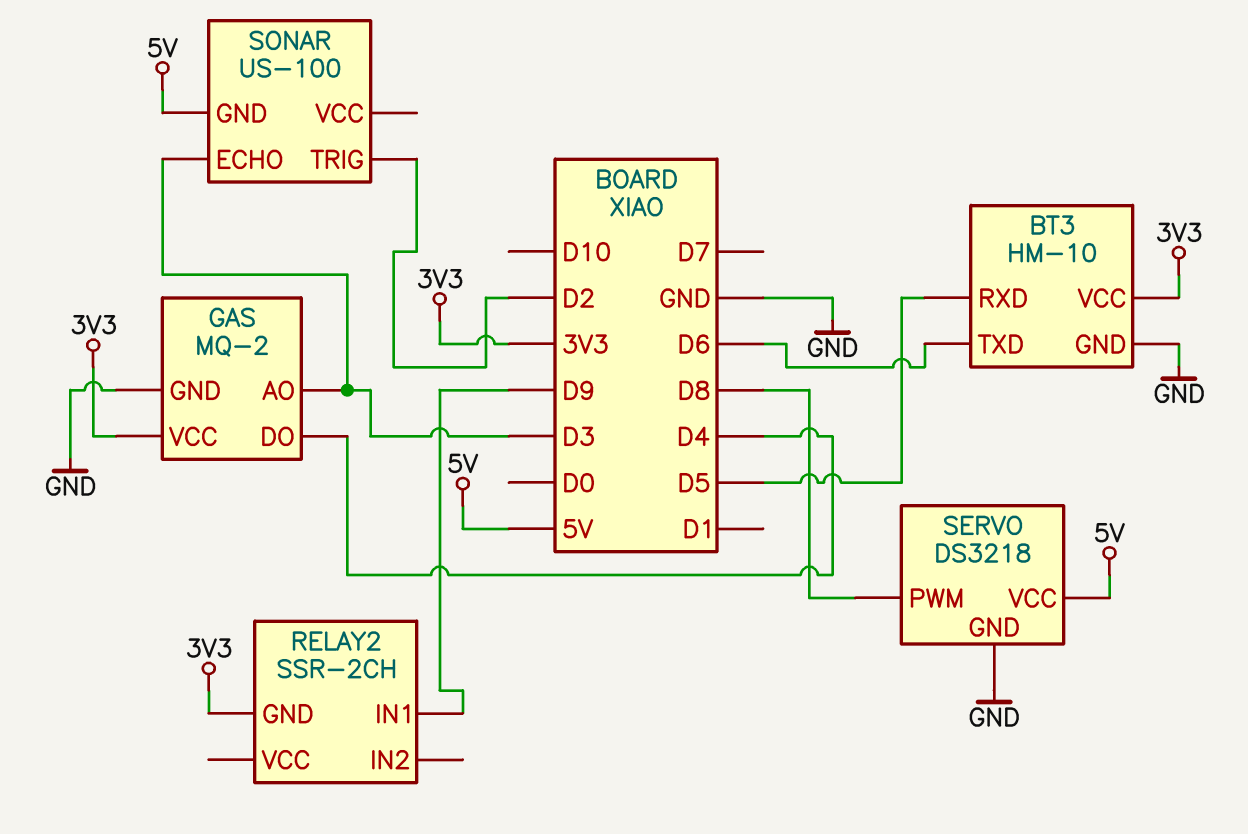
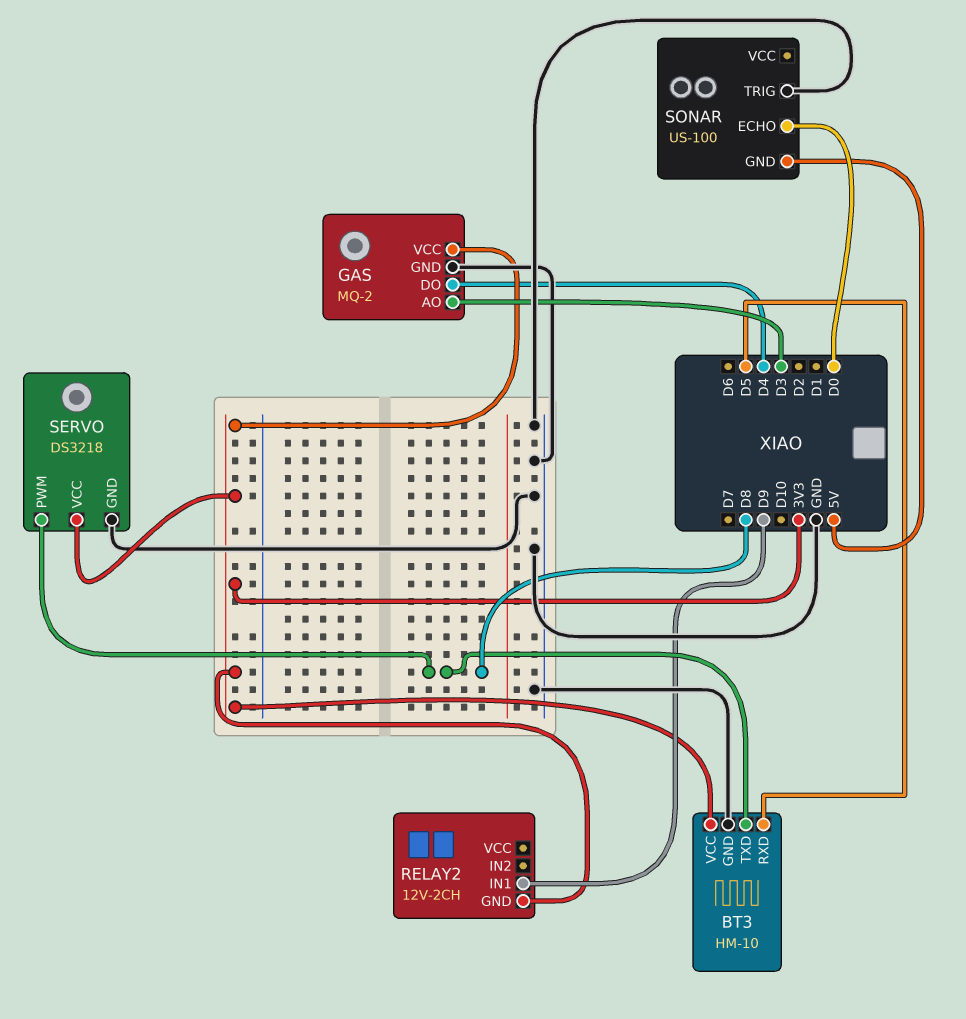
BT3 pin TXD: D6 -> D8
RELAY2: SSR-2CH -> 12V-2CH
SERVO pin VCC: 5V -> 3V3
SONAR pin ECHO: D3 -> D0
SONAR pin TRIG: D2 -> GND

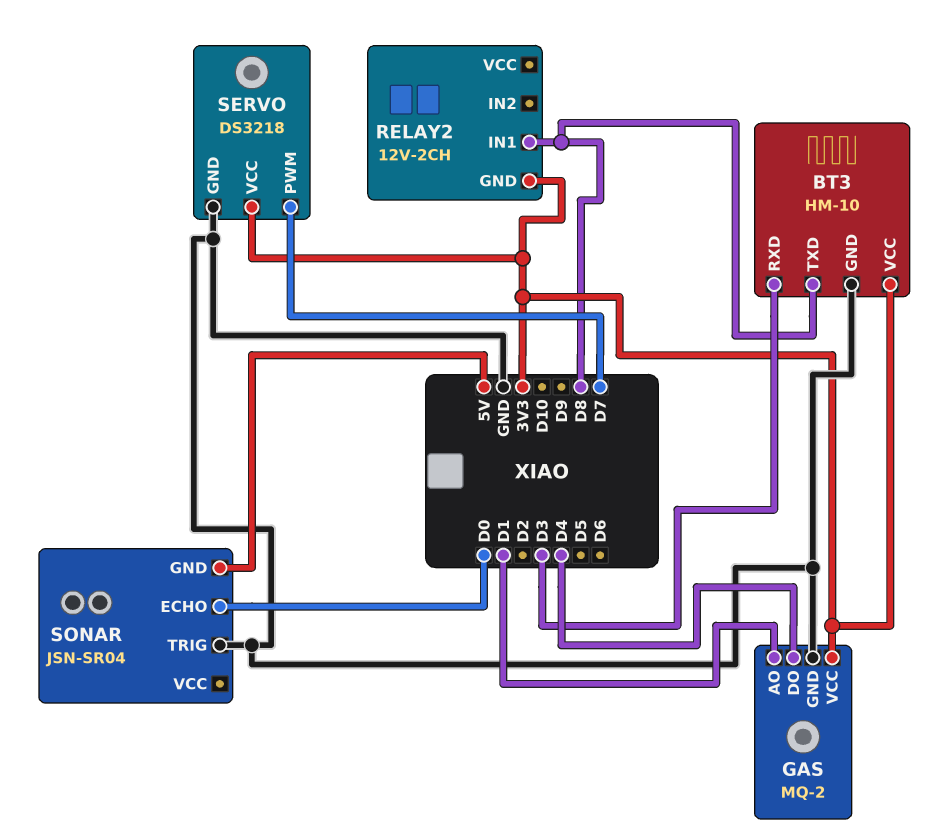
BT3 pin RXD: D5 -> D3
GAS pin AO: D3 -> D1
RELAY2 pin IN1: D9 -> D8
SERVO pin PWM: D8 -> D7
SONAR: US-100 -> JSN-SR04

